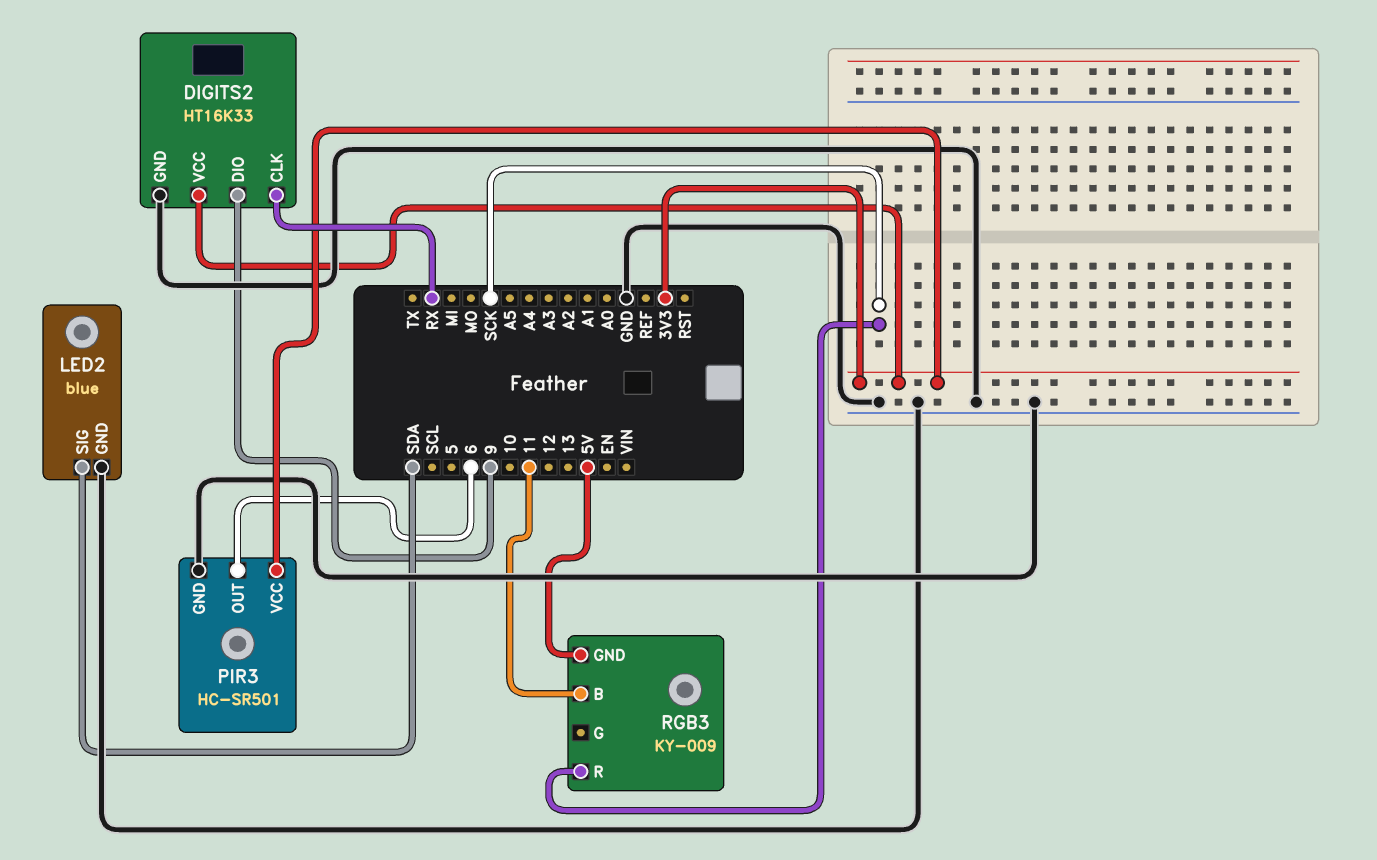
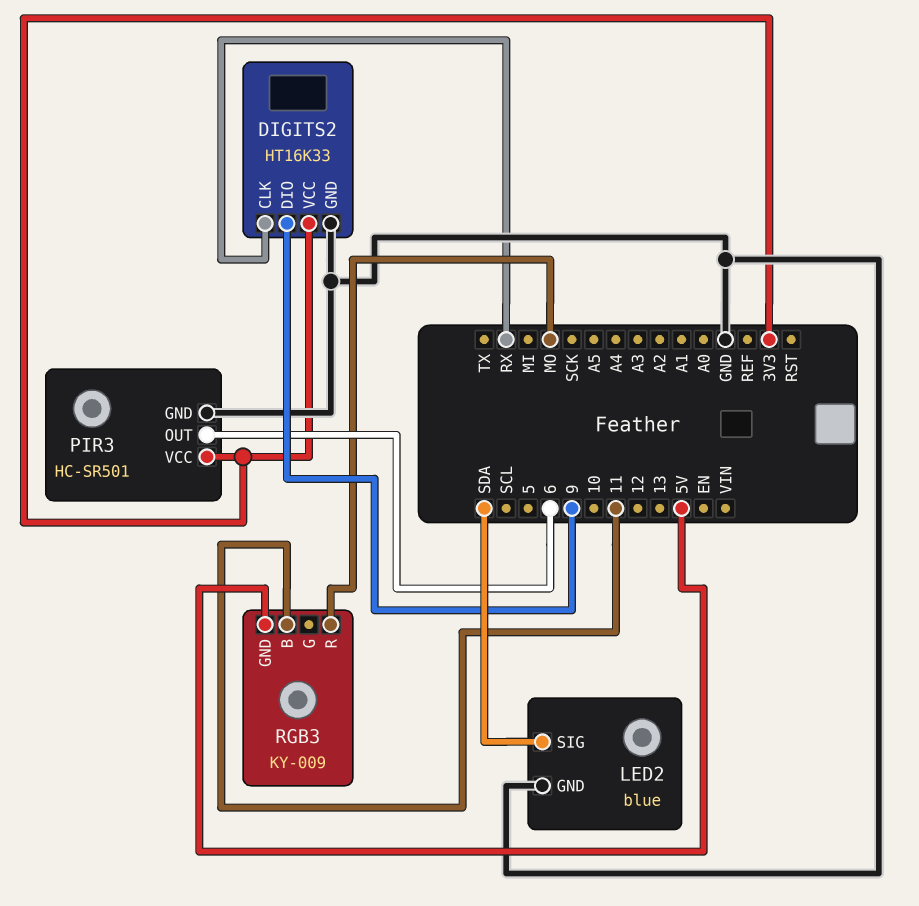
RGB3 pin R: SCK -> MO

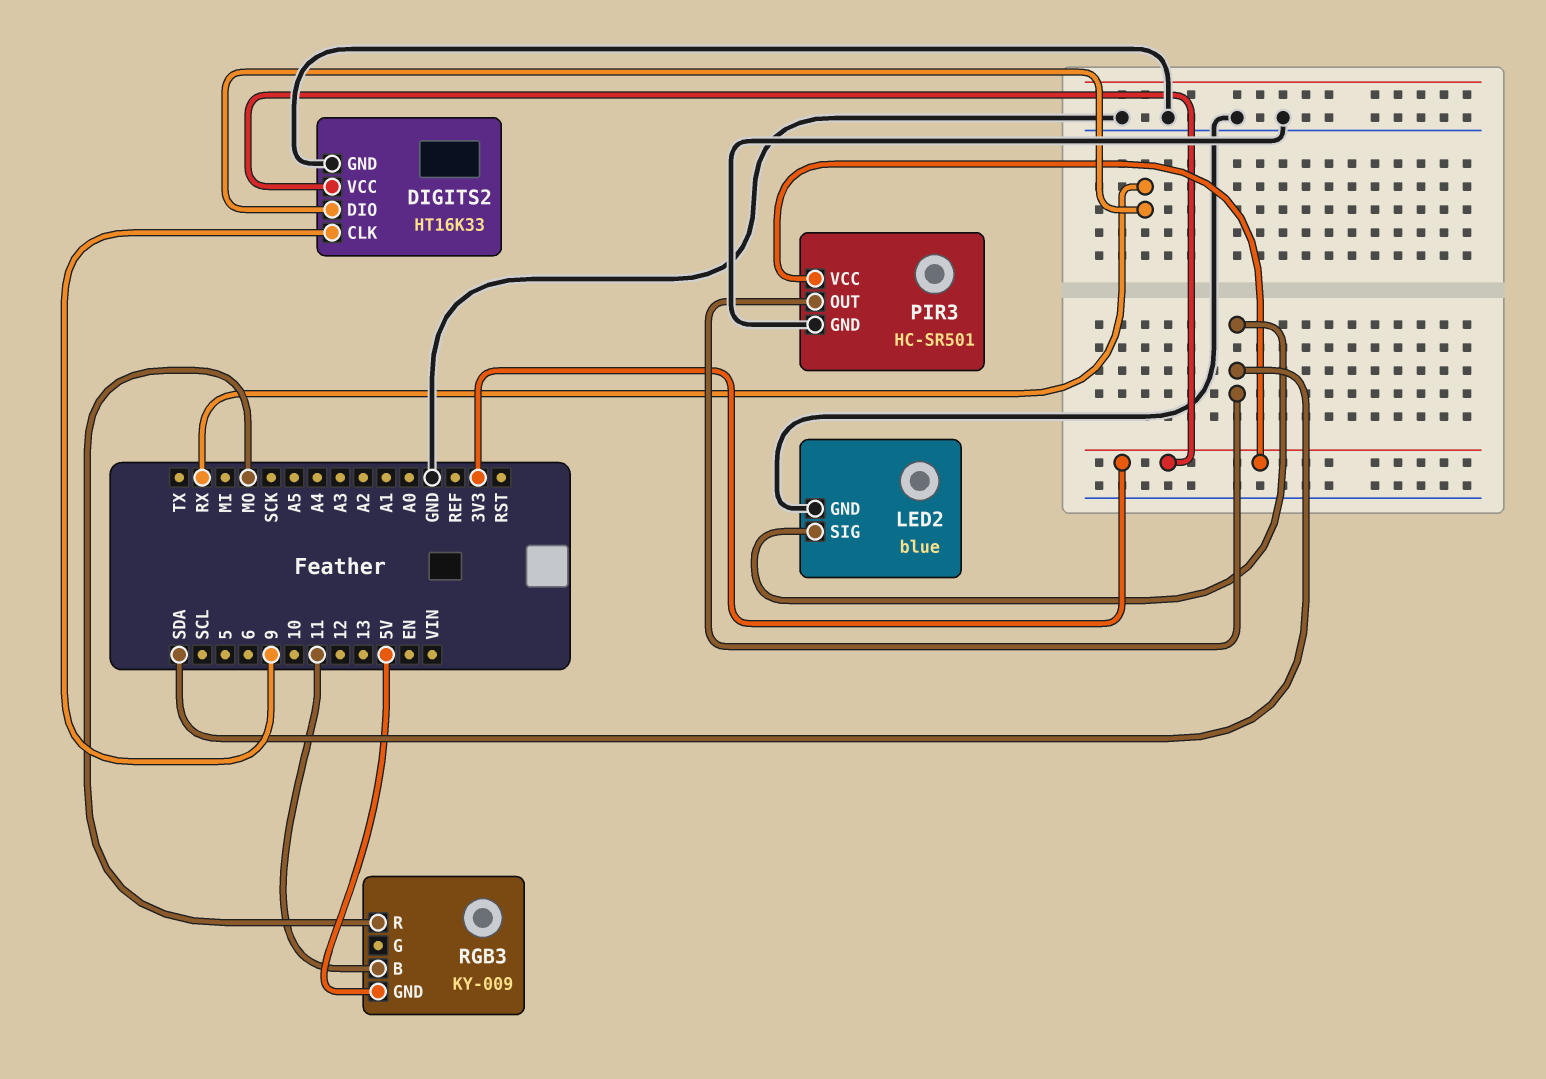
DIGITS2 pin CLK: RX -> 9
DIGITS2 pin DIO: 9 -> RX
PIR3 pin OUT: 6 -> SDA

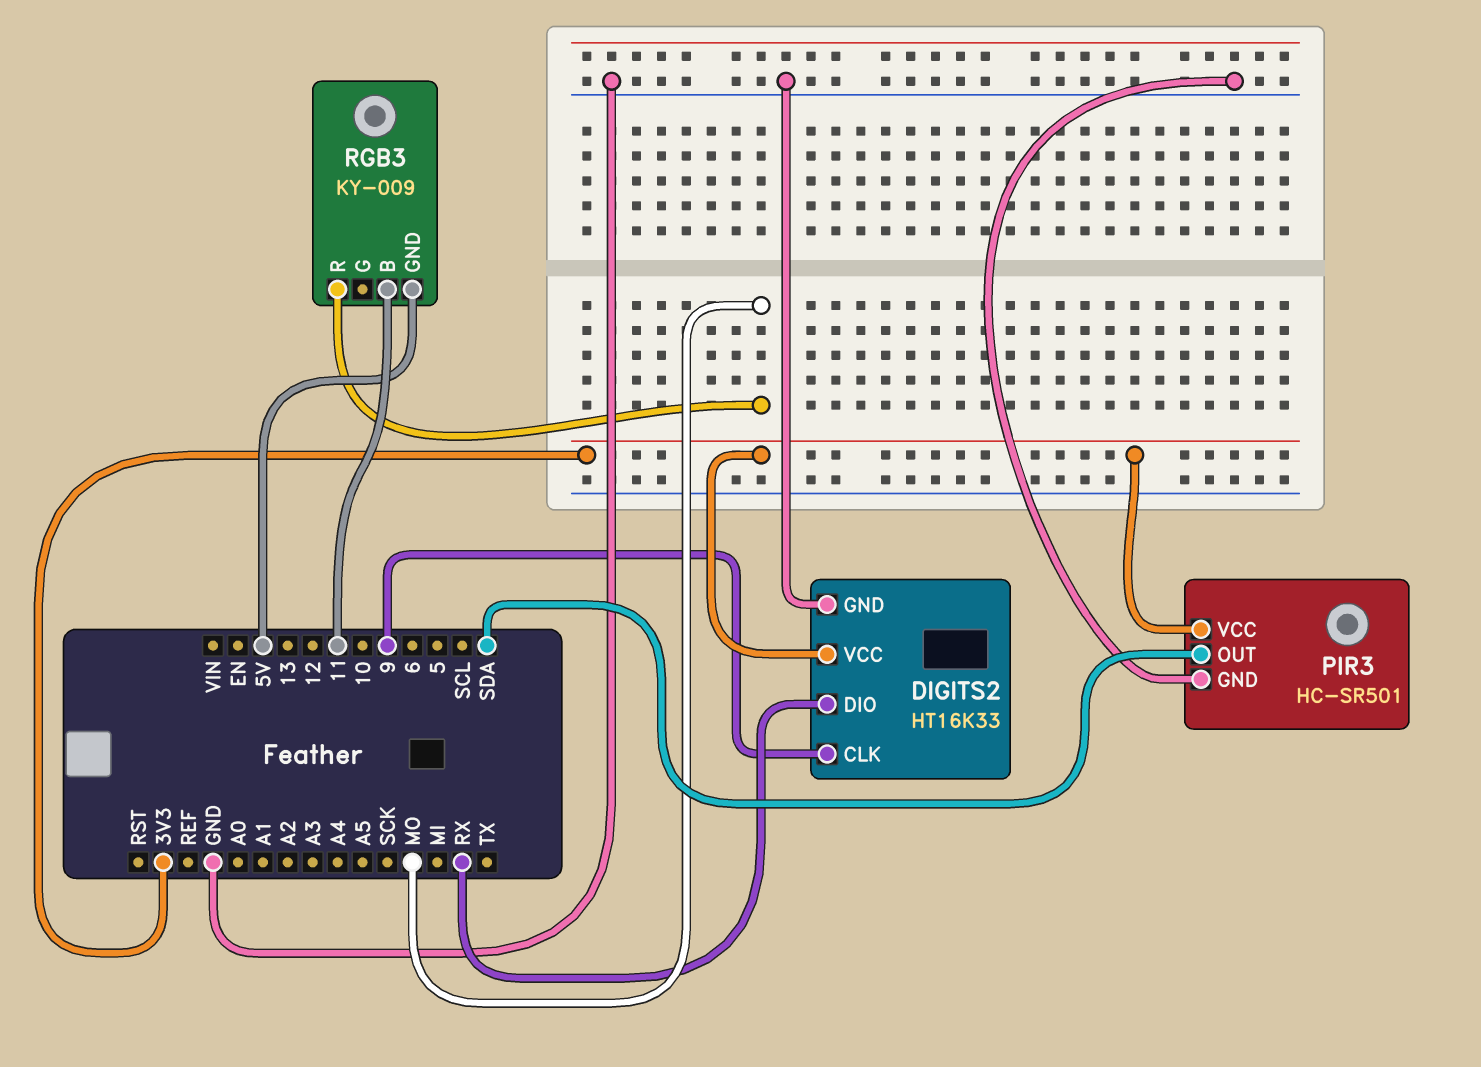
LED2: blue -> none
LED2 pin GND: GND -> none
LED2 pin SIG: SDA -> none

